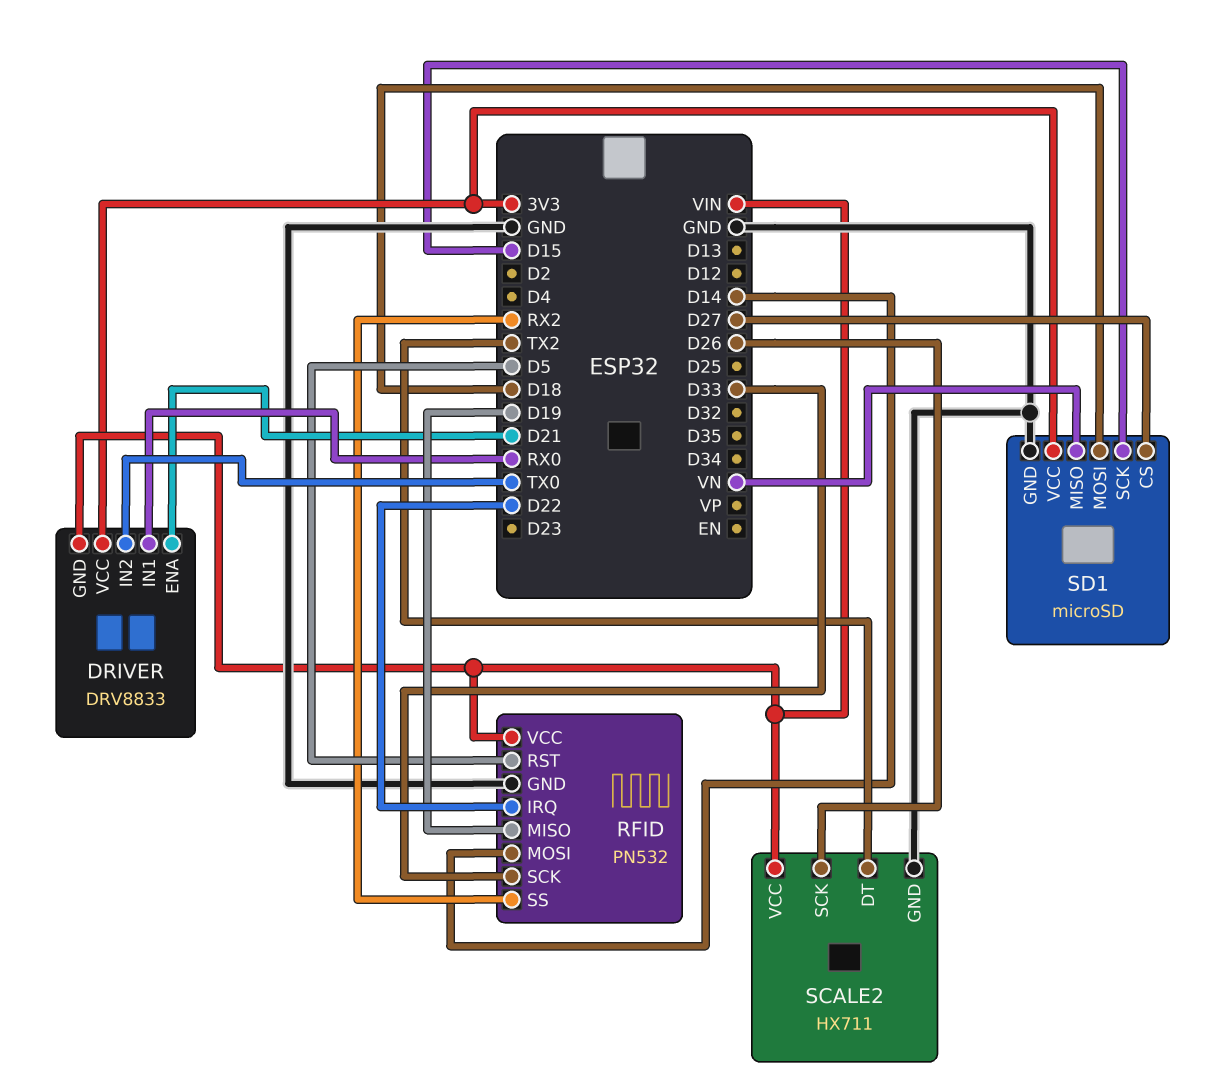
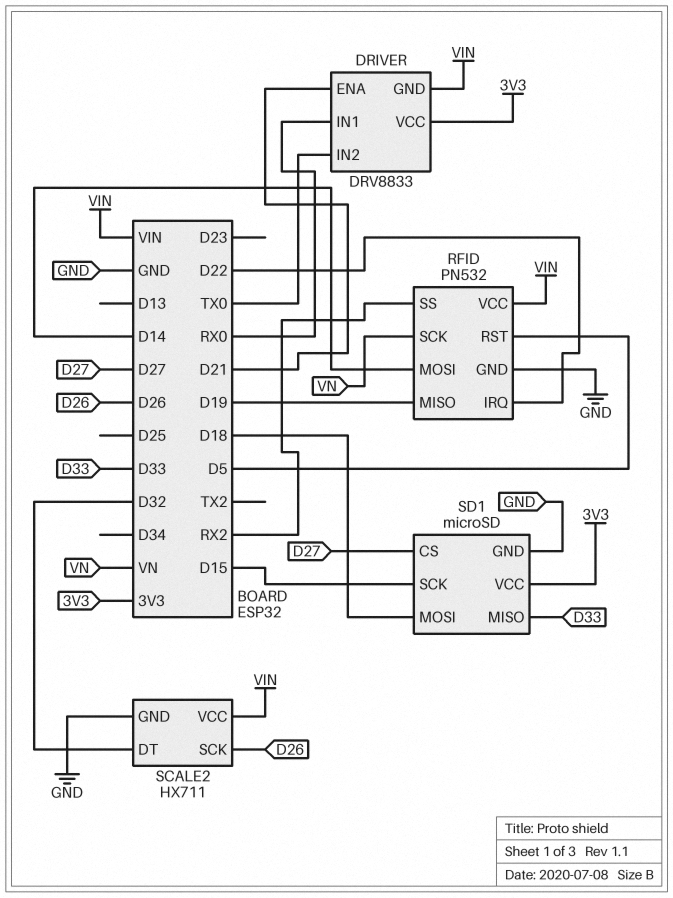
RFID pin SCK: D33 -> VN
SCALE2 pin DT: TX2 -> D32
SD1 pin MISO: VN -> D33

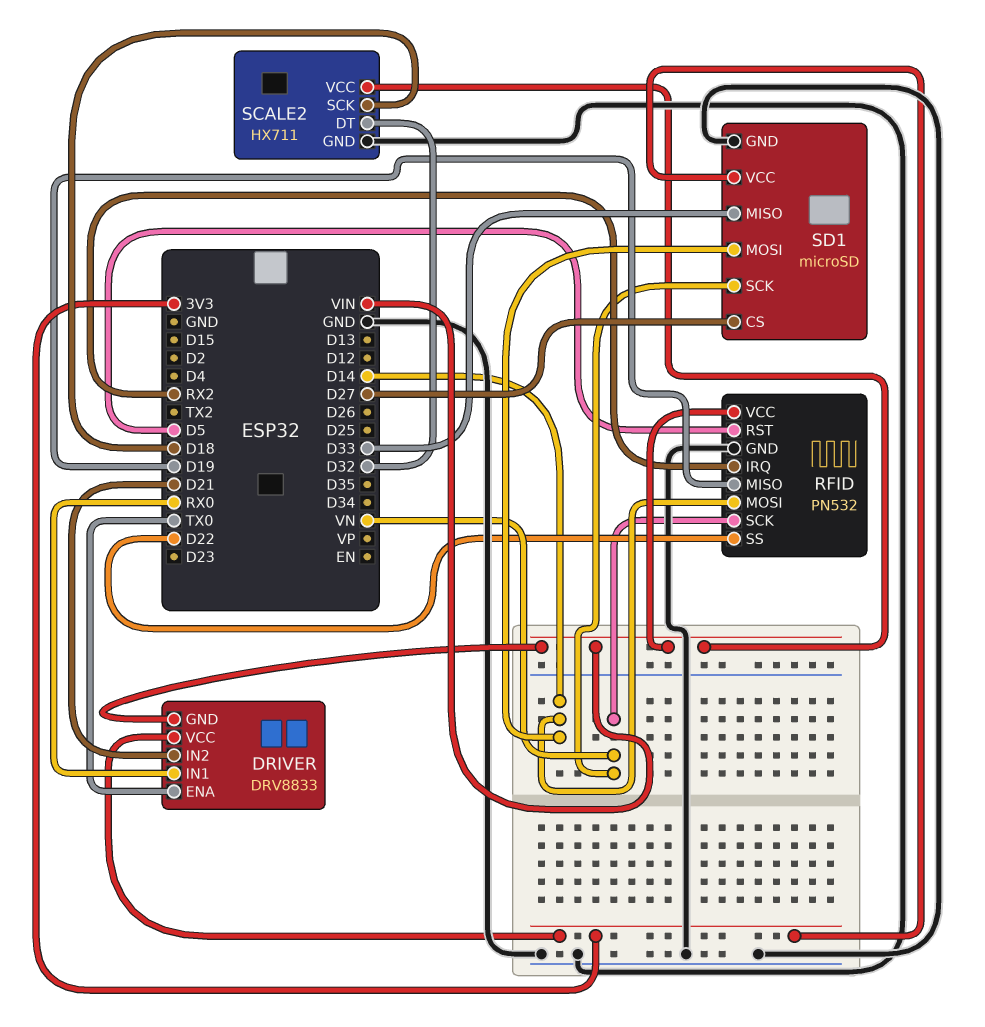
DRIVER pin ENA: D21 -> TX0
DRIVER pin IN2: TX0 -> D21
RFID pin IRQ: D22 -> RX2
RFID pin SS: RX2 -> D22
SCALE2 pin SCK: D26 -> D18
SD1 pin MOSI: D18 -> D14
SD1 pin SCK: D15 -> VN

